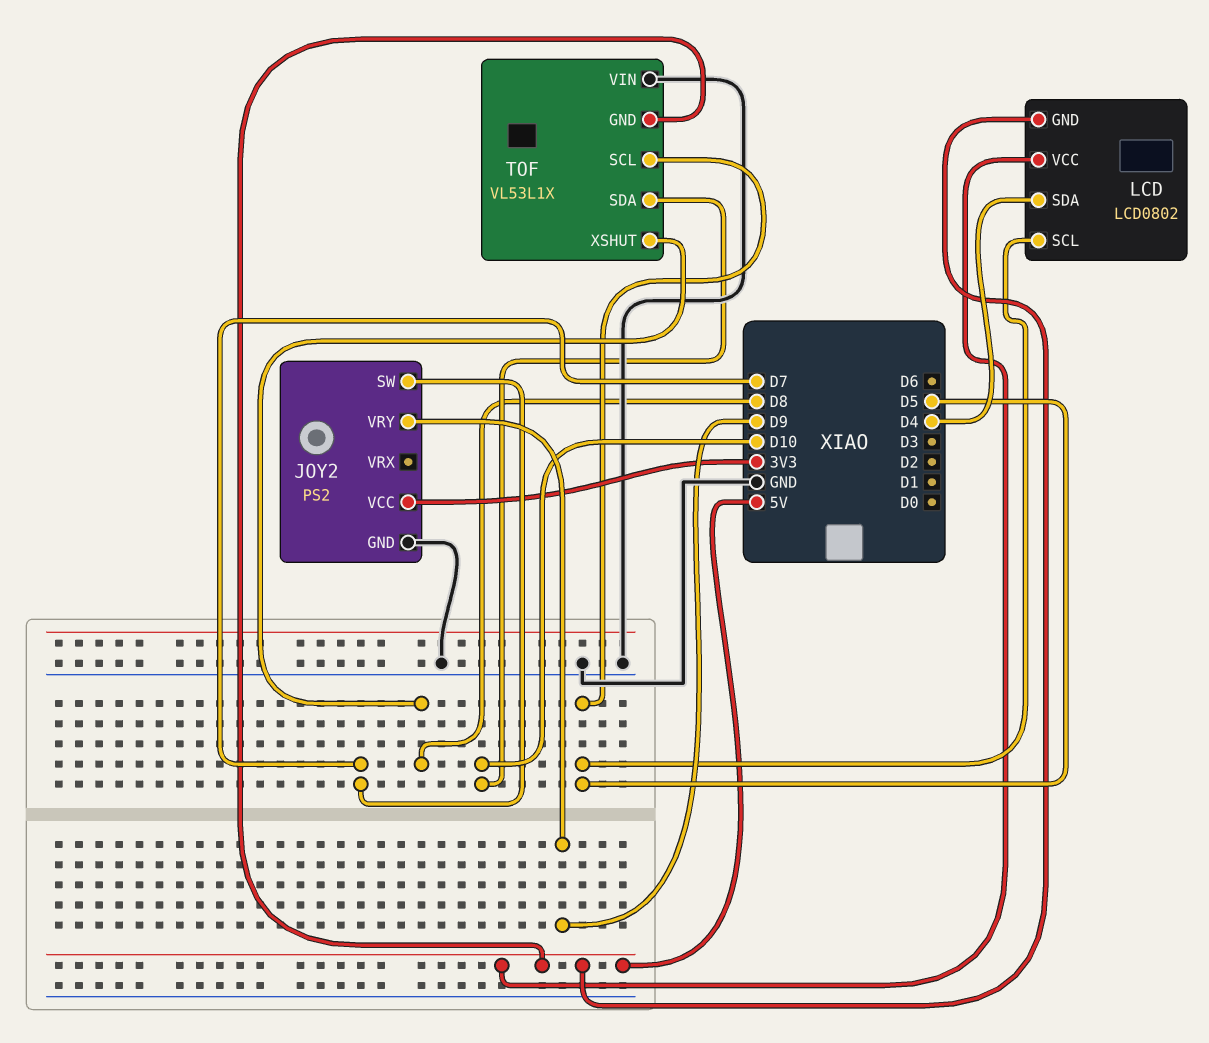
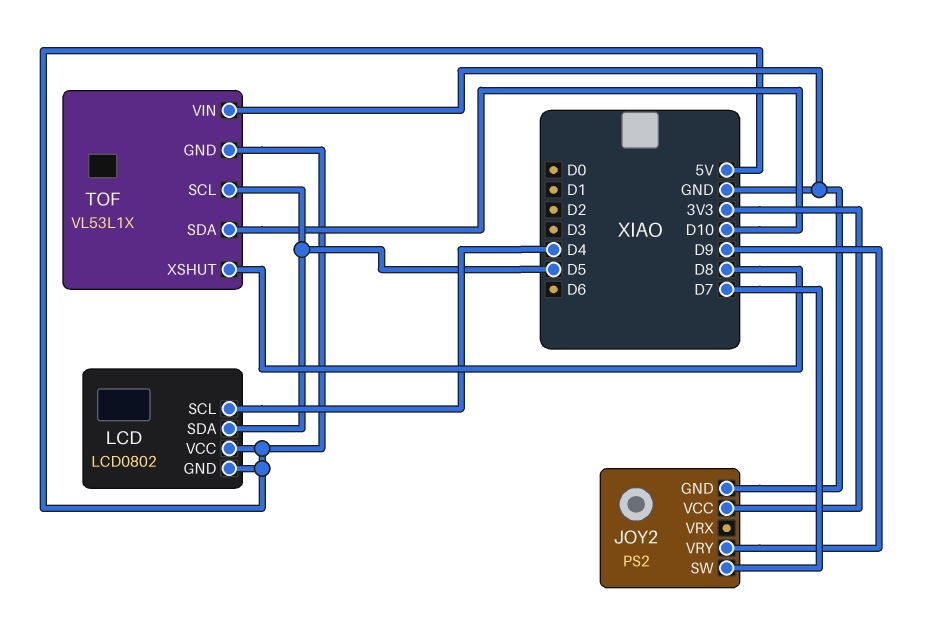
LCD pin SCL: D5 -> D4
LCD pin SDA: D4 -> D5

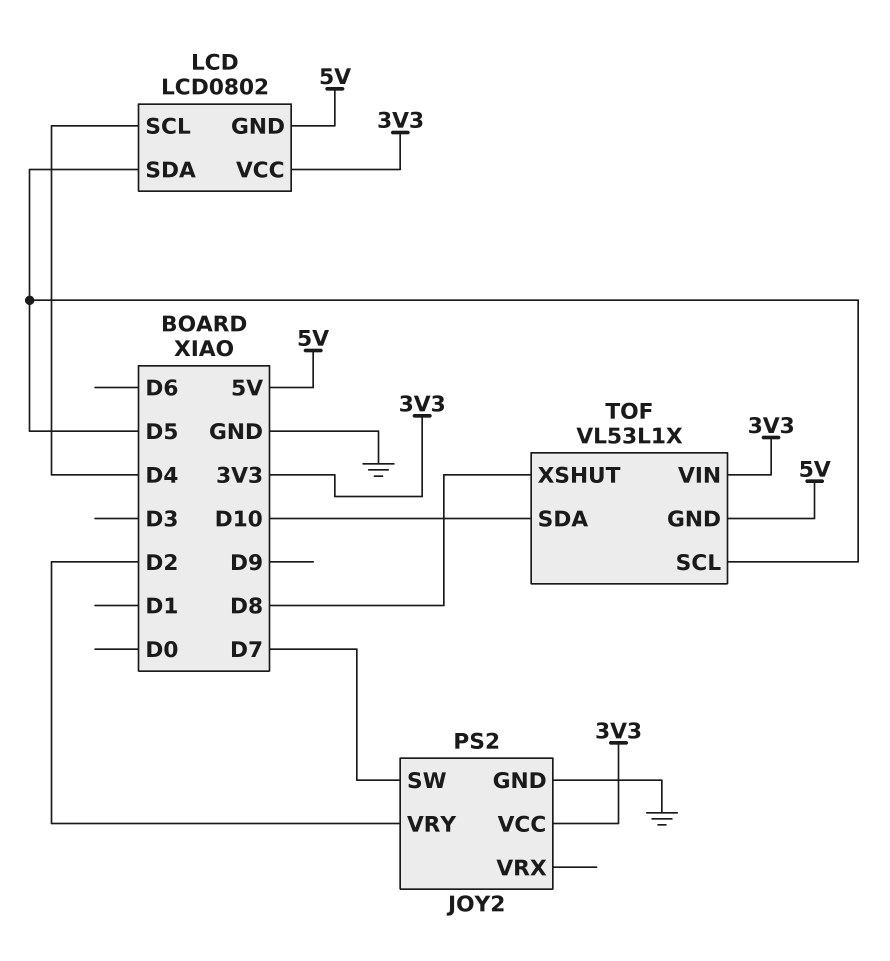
JOY2 pin VRY: D9 -> D2
LCD pin VCC: 5V -> 3V3
TOF pin VIN: GND -> 3V3

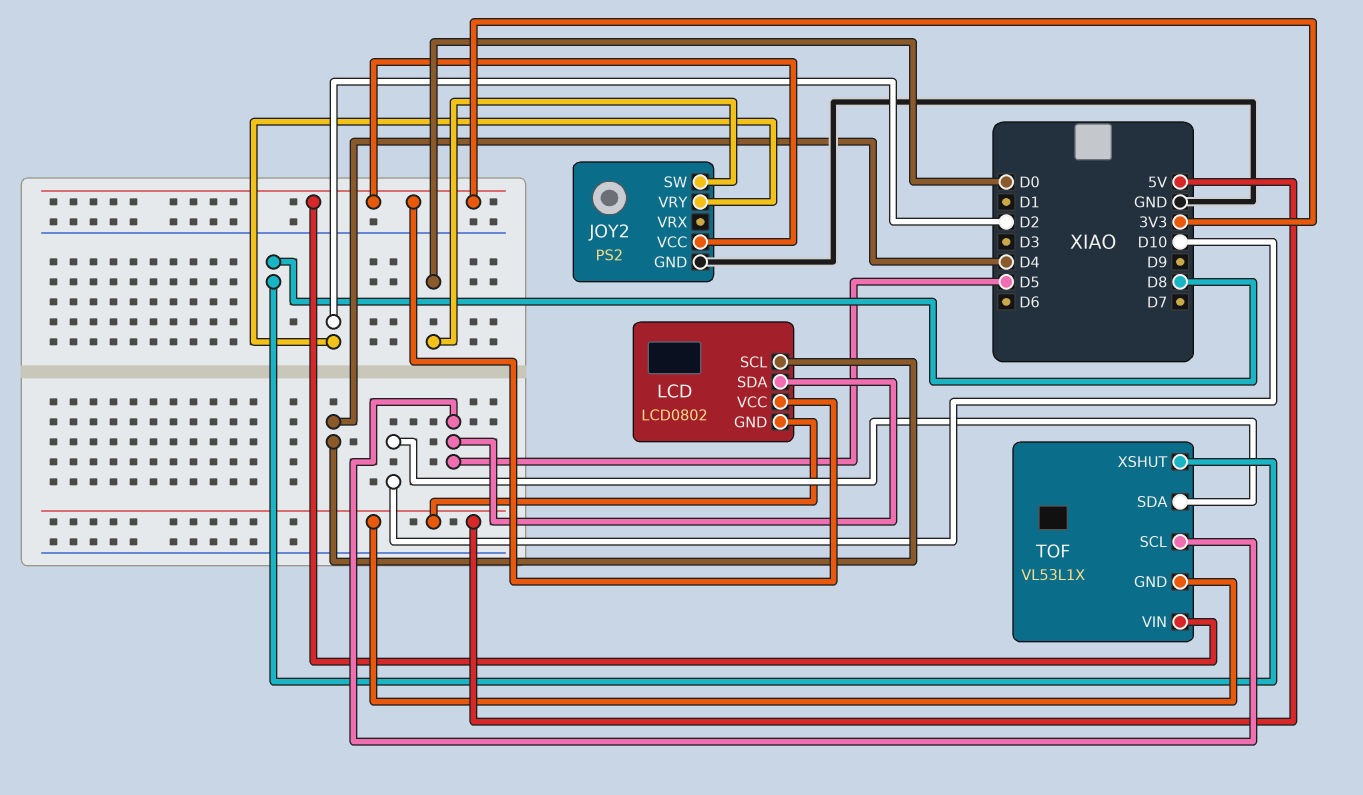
JOY2 pin SW: D7 -> D0

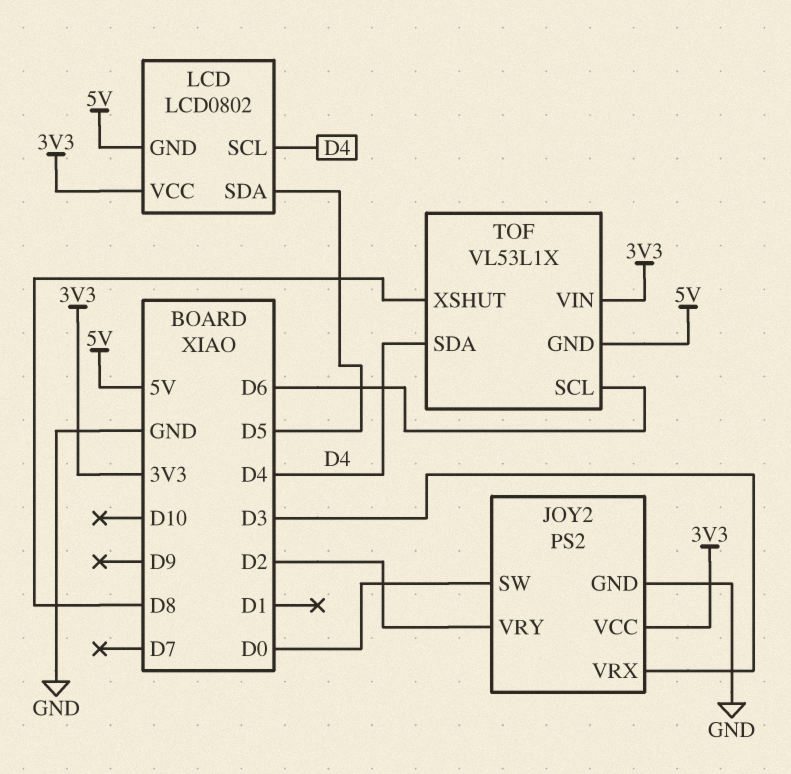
JOY2 pin VRX: none -> D3
TOF pin SCL: D5 -> D6
TOF pin SDA: D10 -> D4

